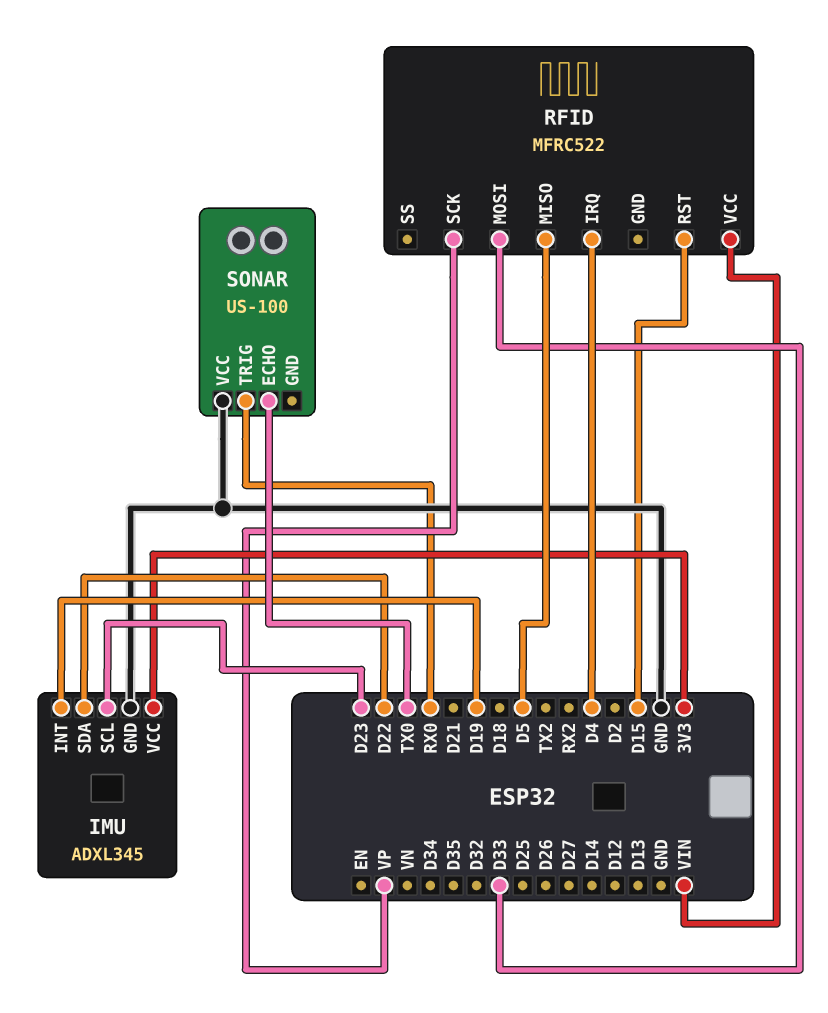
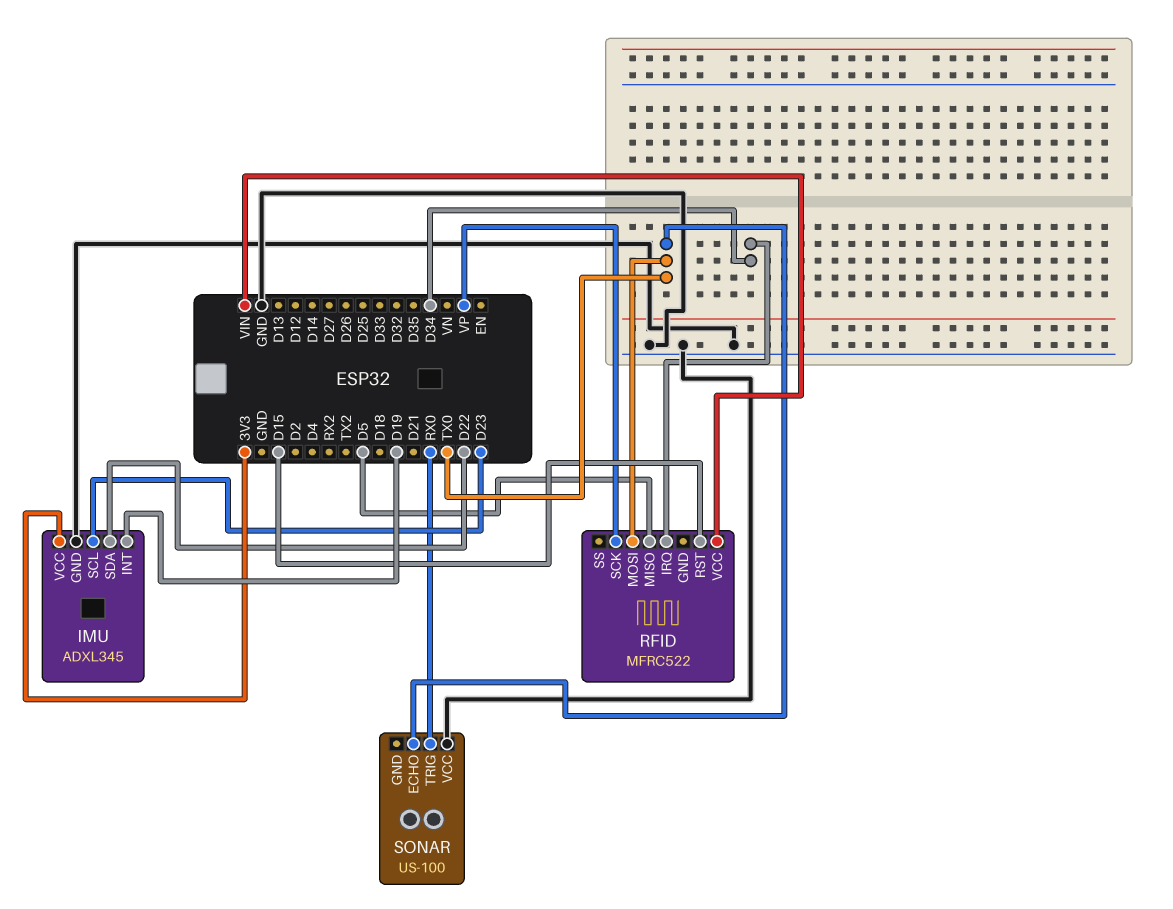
RFID pin IRQ: D4 -> D34
RFID pin MOSI: D33 -> TX0

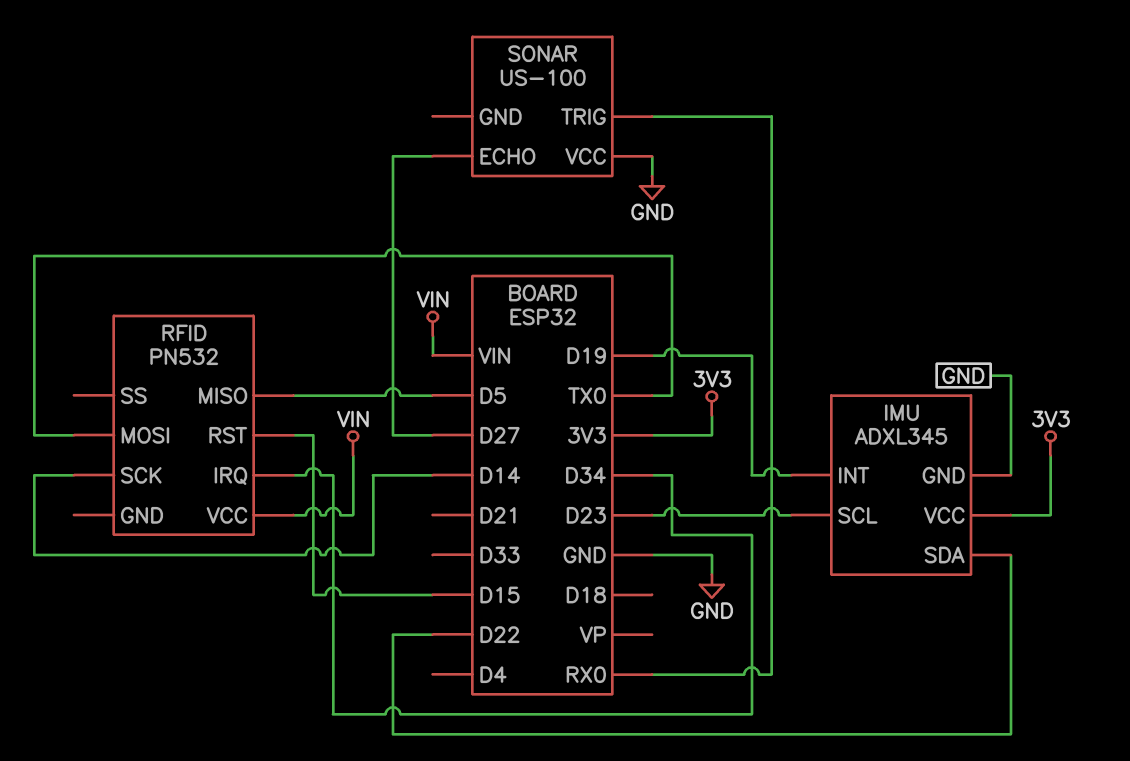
RFID: MFRC522 -> PN532
RFID pin SCK: VP -> D14
SONAR pin ECHO: TX0 -> D27

